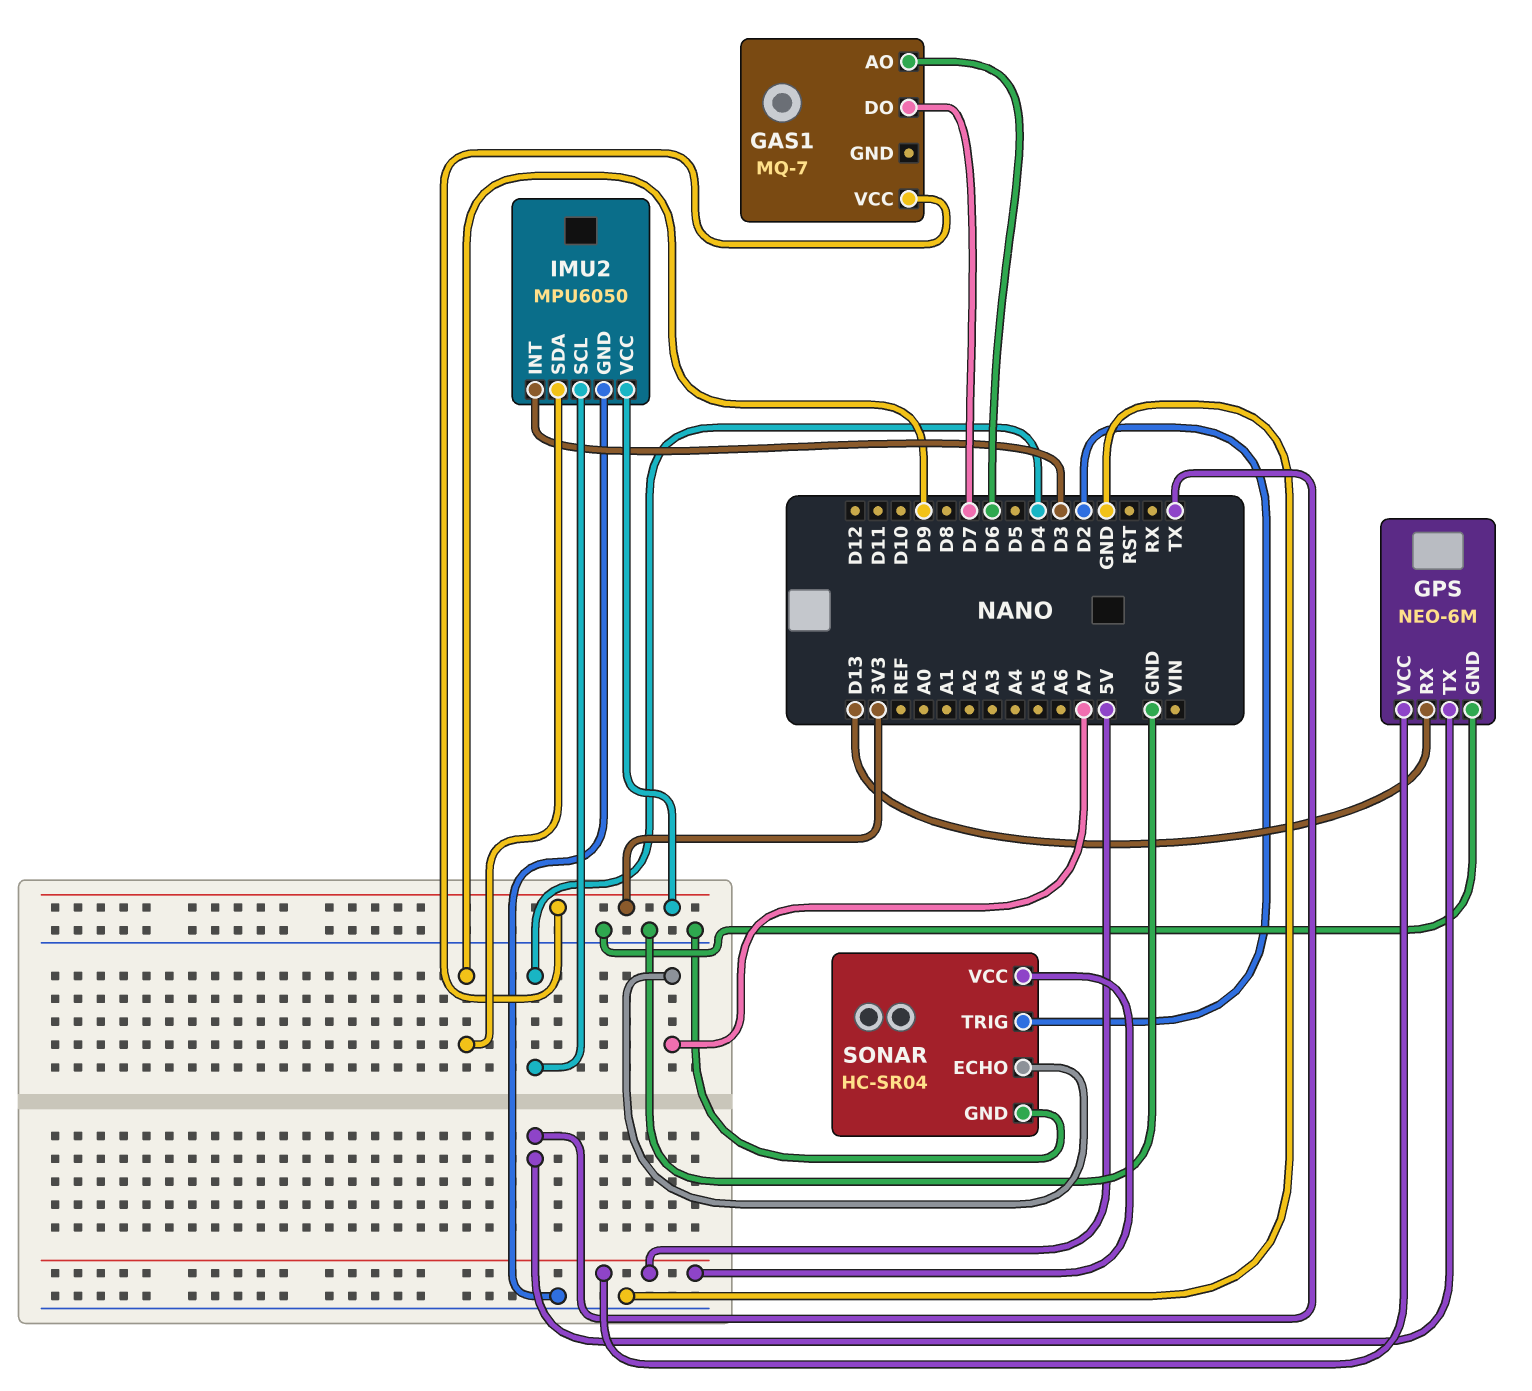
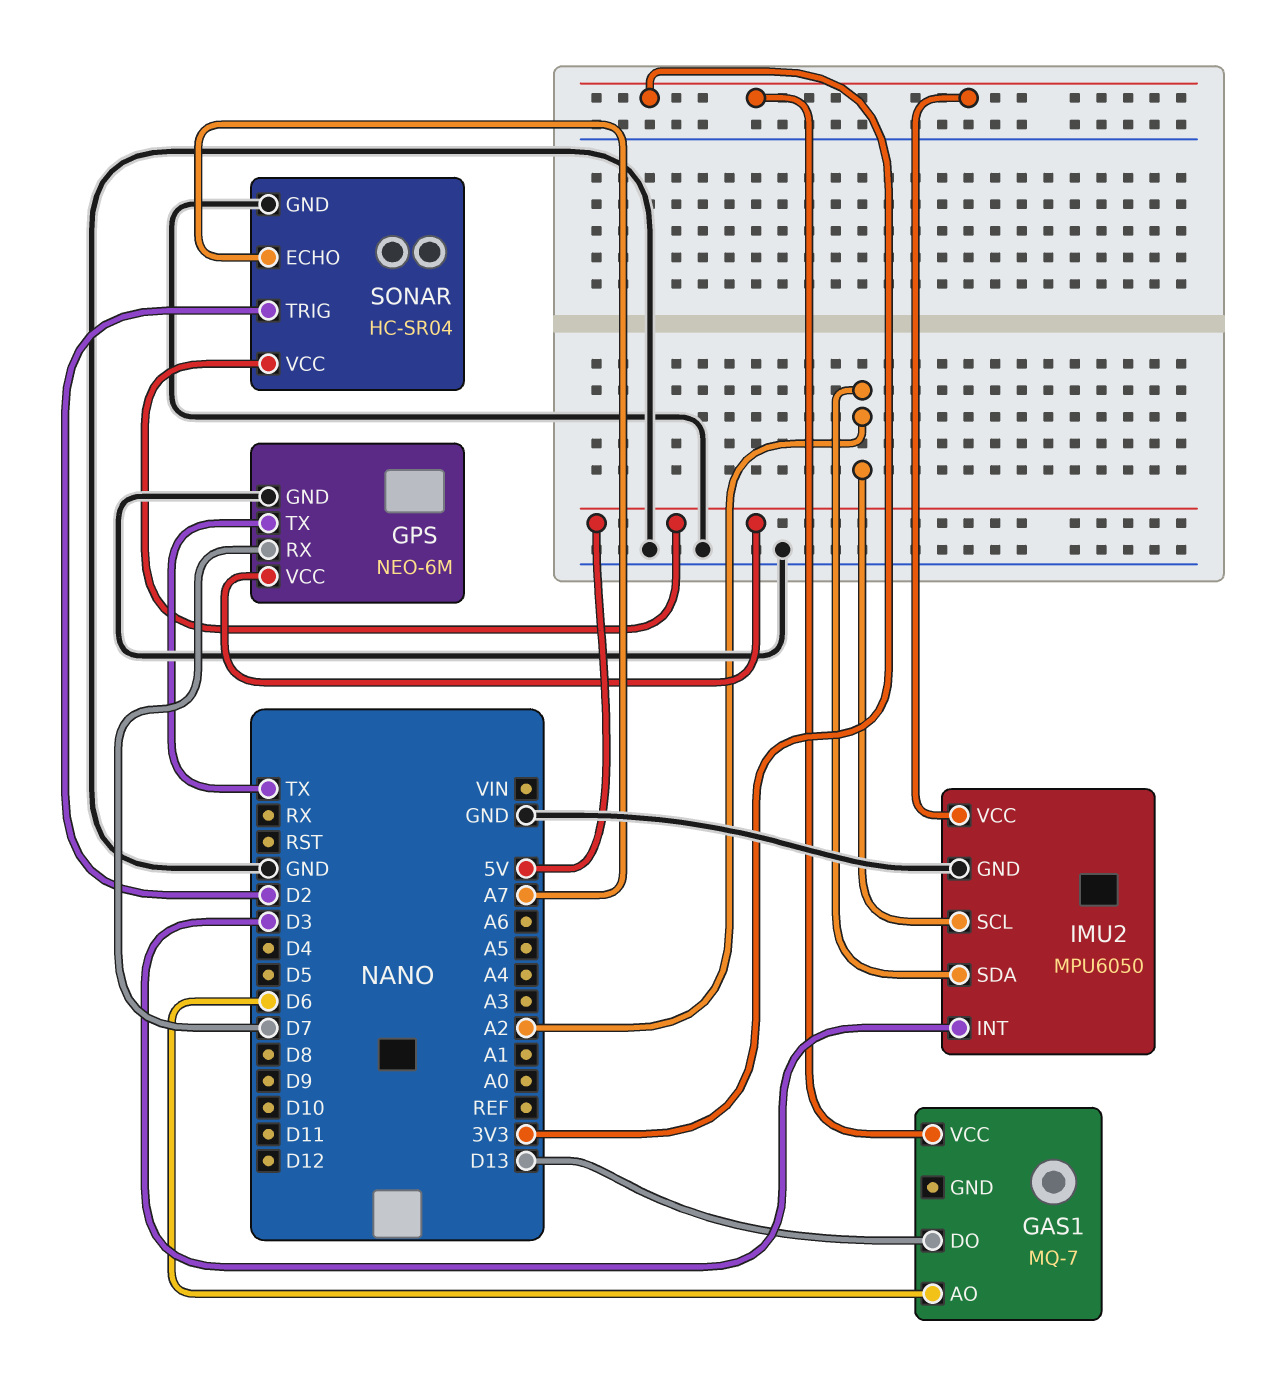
GAS1 pin DO: D7 -> D13
GPS pin RX: D13 -> D7
IMU2 pin SCL: D4 -> A2
IMU2 pin SDA: D9 -> A2

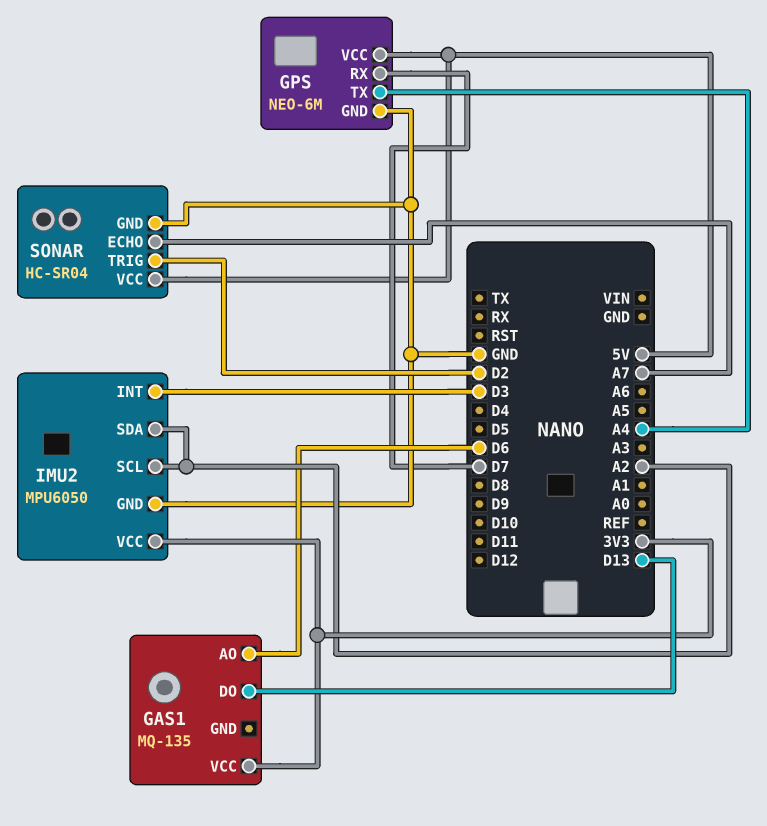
GAS1: MQ-7 -> MQ-135
GPS pin TX: TX -> A4

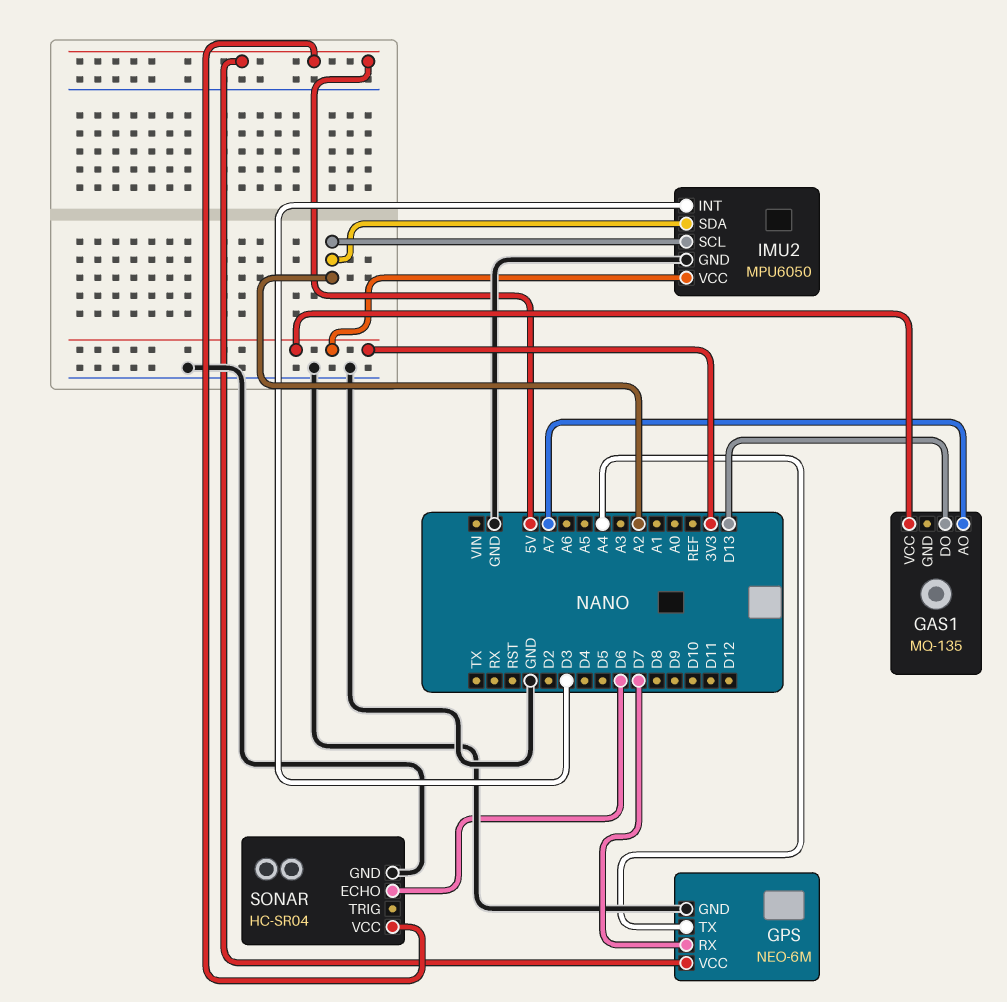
GAS1 pin AO: D6 -> A7
SONAR pin ECHO: A7 -> D6
SONAR pin TRIG: D2 -> none

